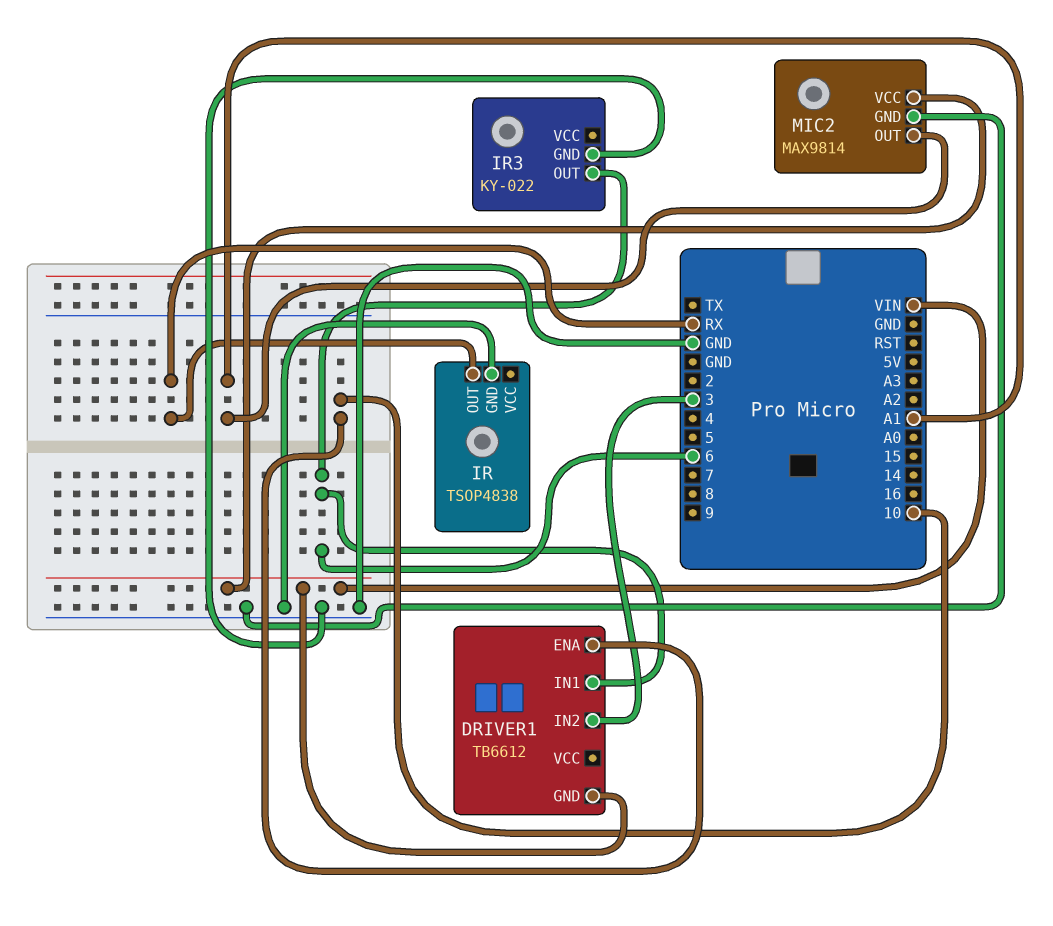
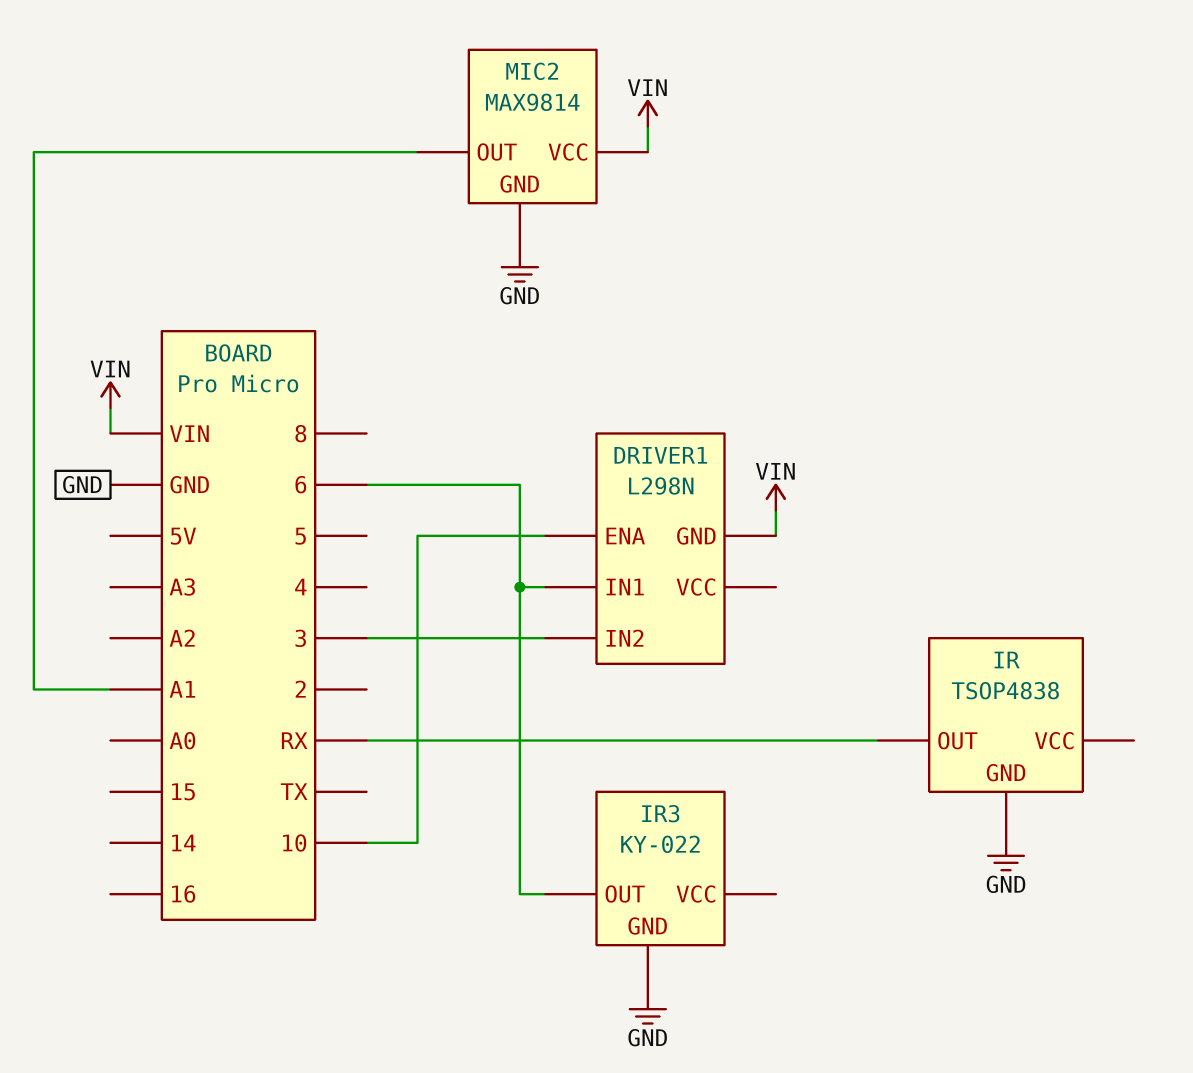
DRIVER1: TB6612 -> L298N

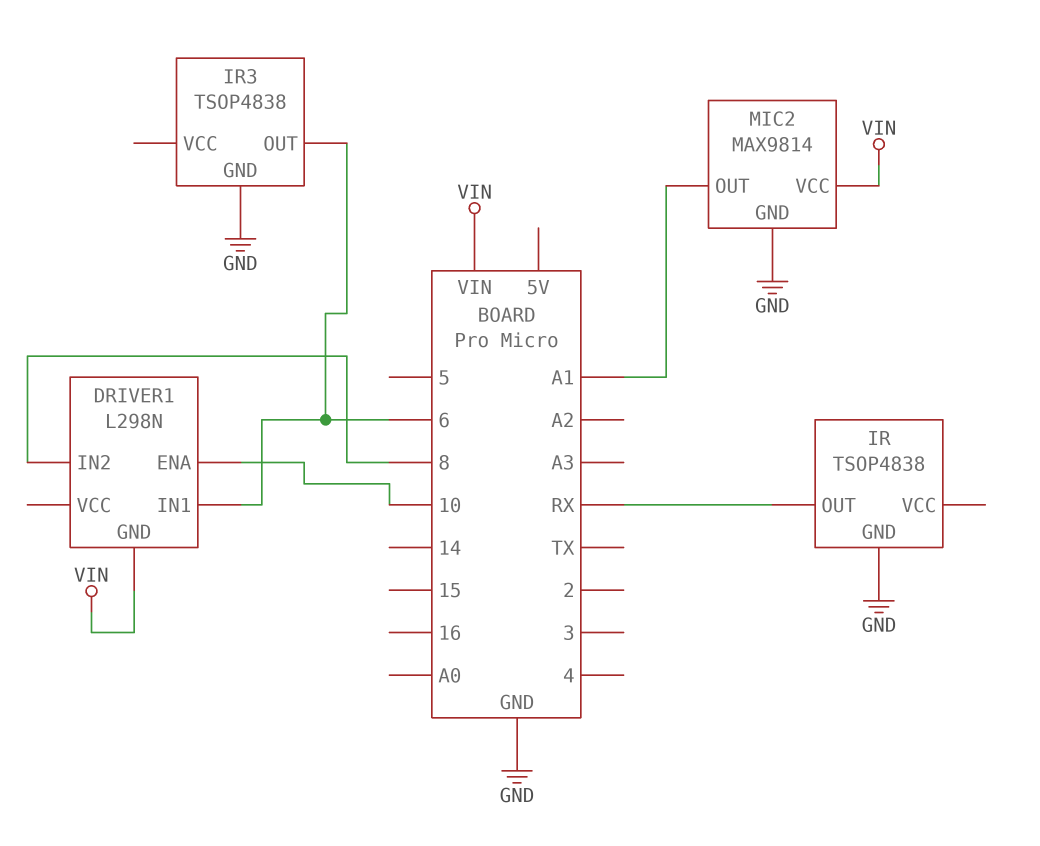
DRIVER1 pin IN2: 3 -> 8
IR3: KY-022 -> TSOP4838

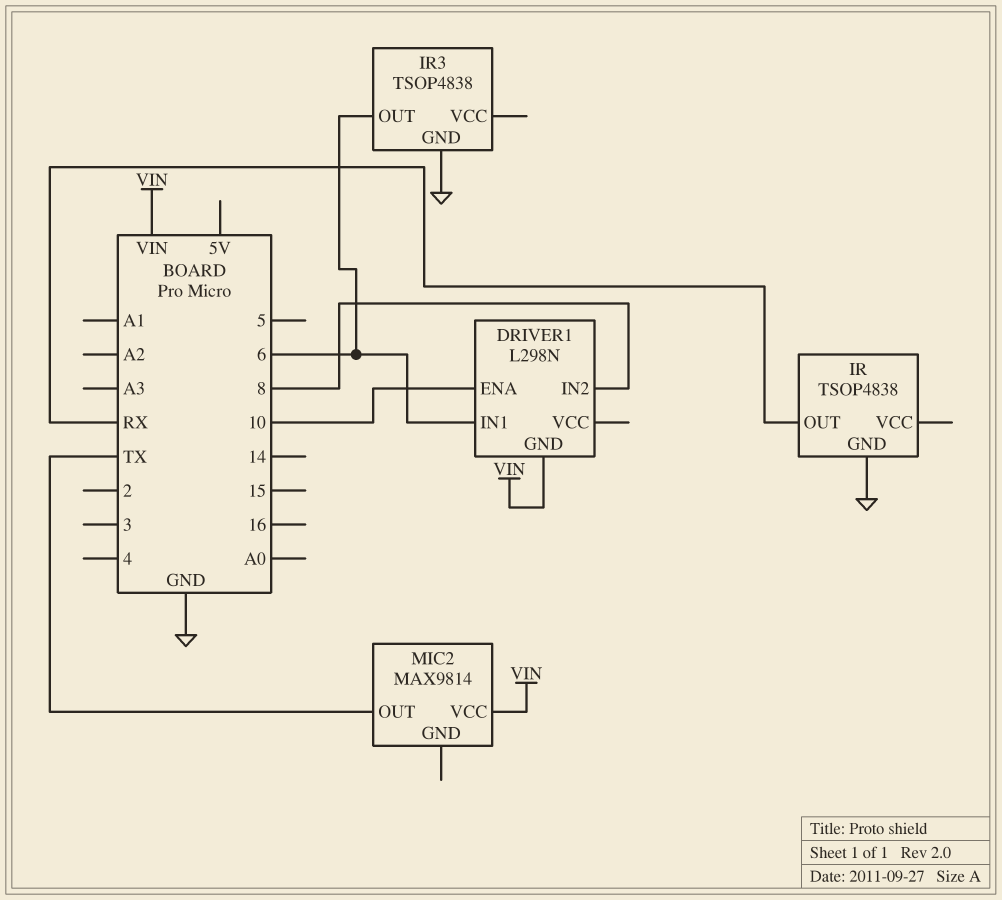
MIC2 pin GND: GND -> none
MIC2 pin OUT: A1 -> TX

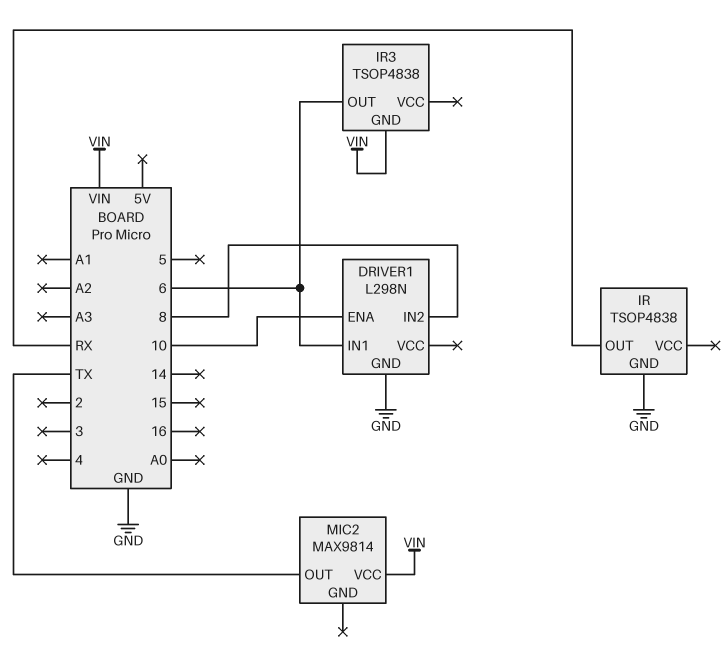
DRIVER1 pin GND: VIN -> GND
IR3 pin GND: GND -> VIN

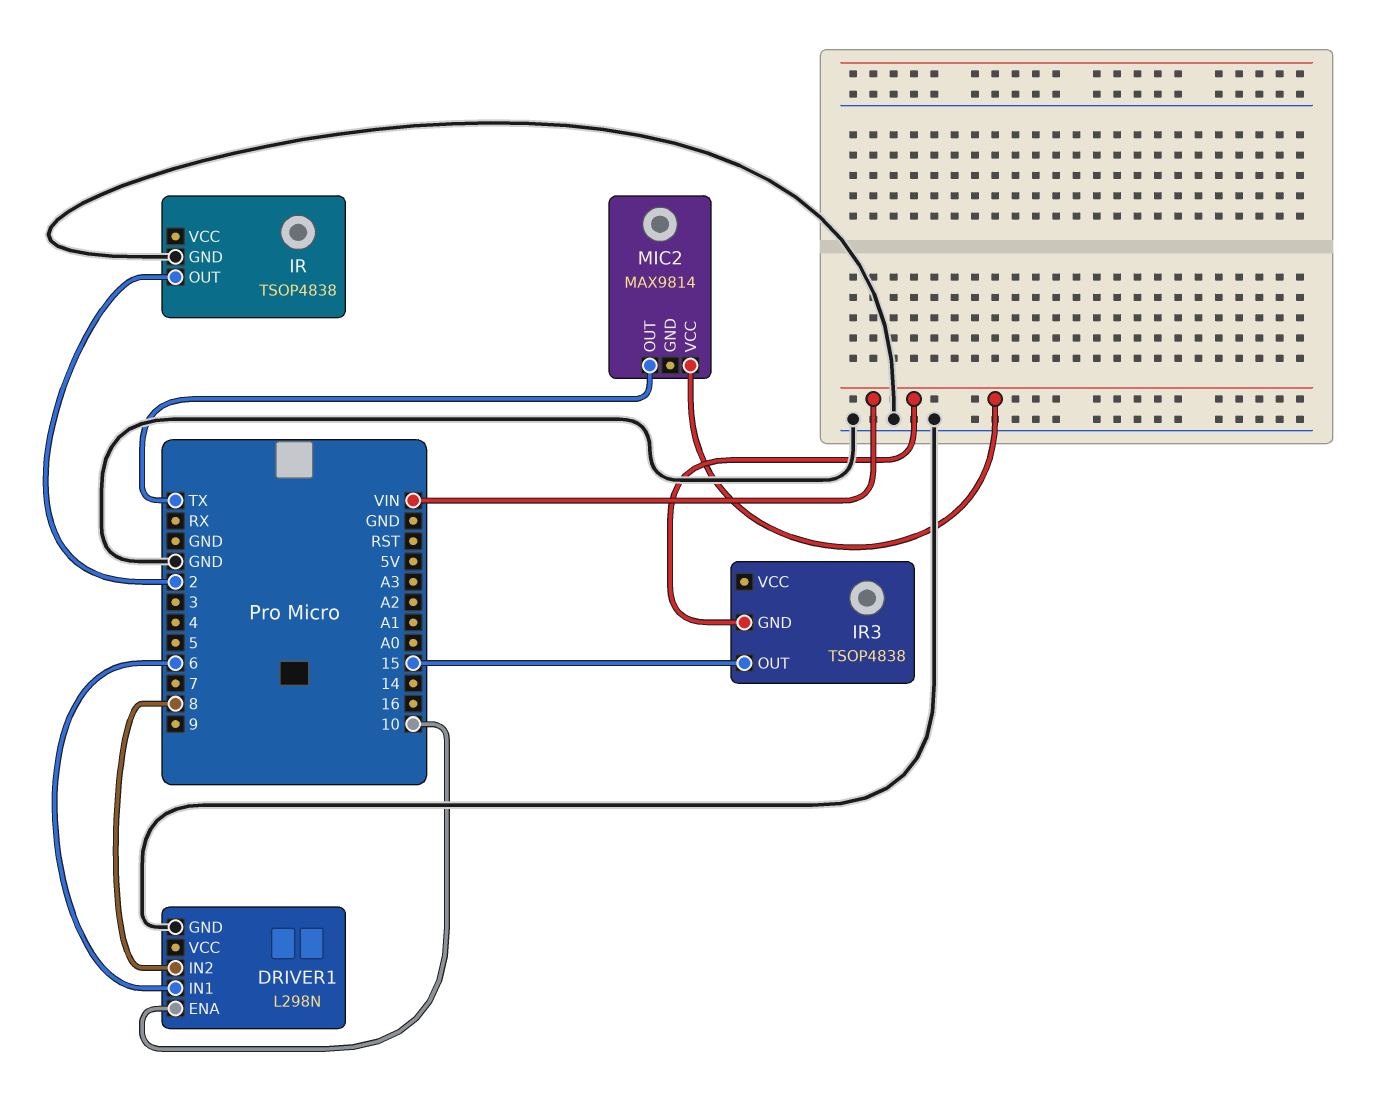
IR pin OUT: RX -> 2
IR3 pin OUT: 6 -> 15

